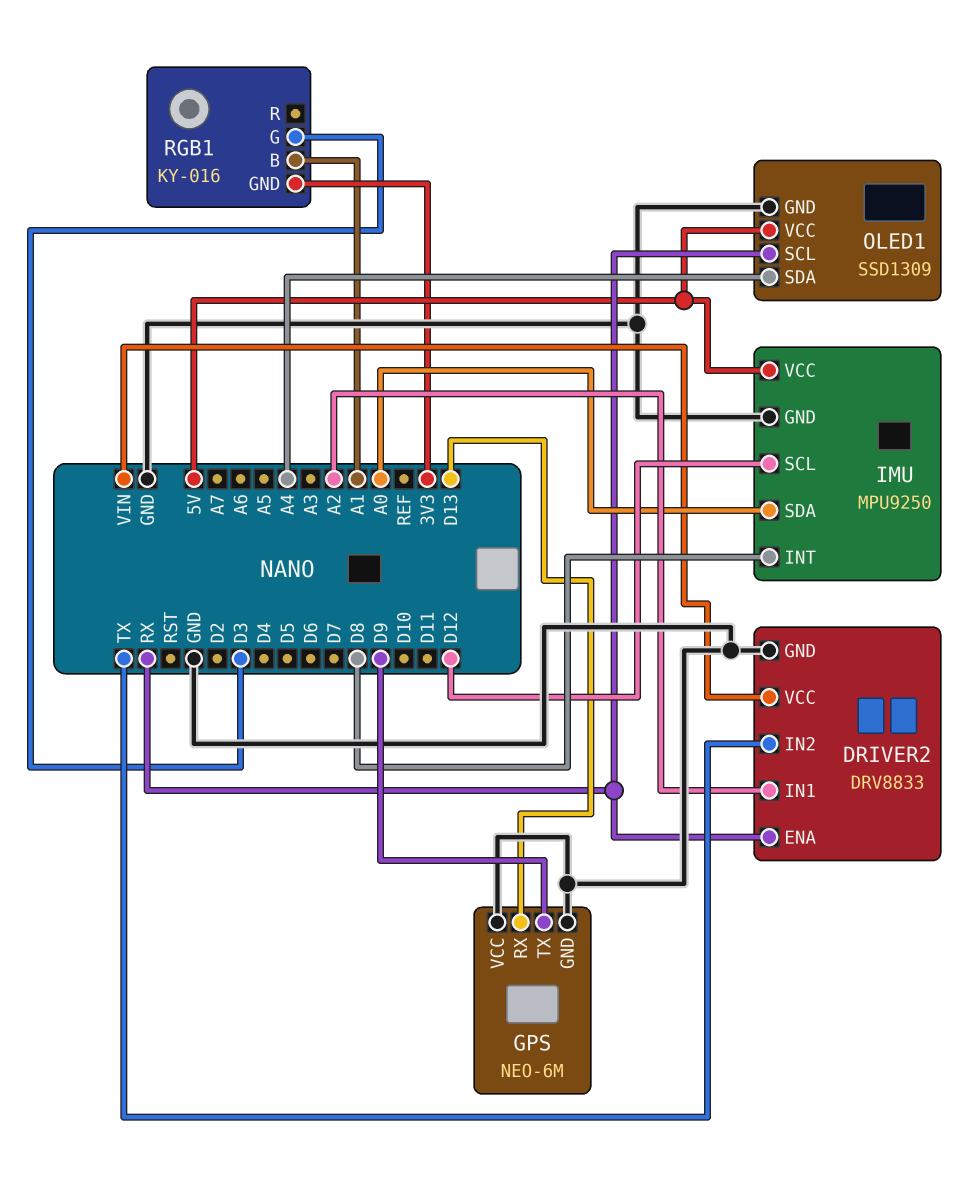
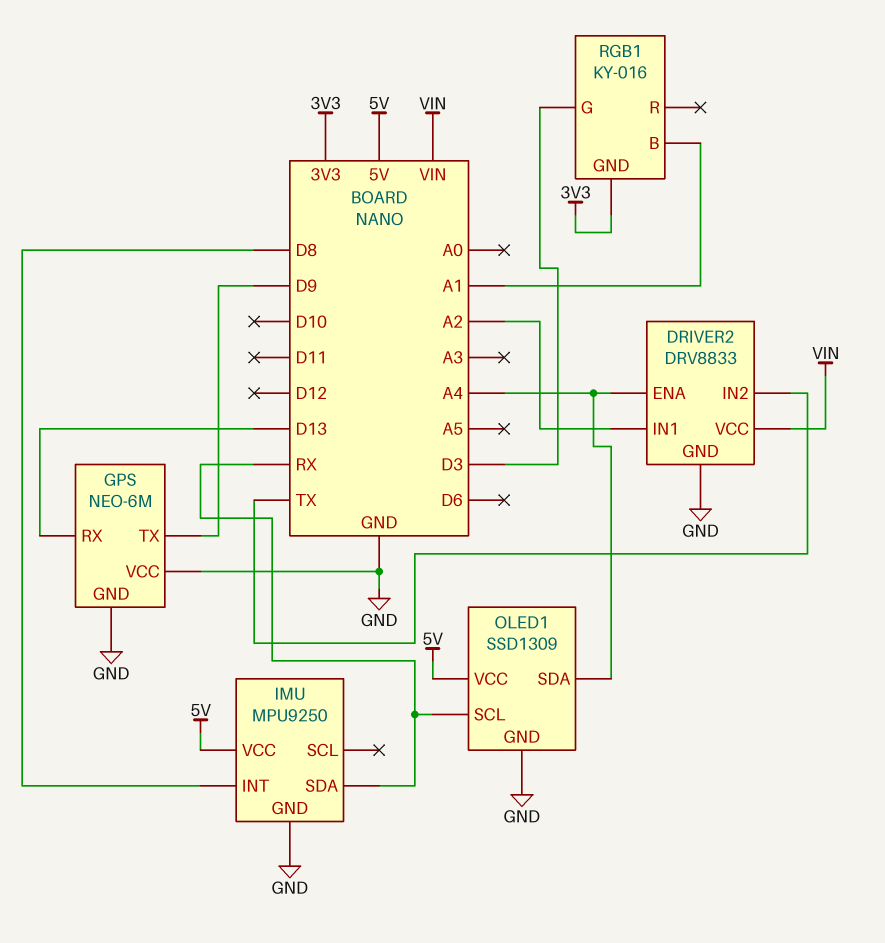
DRIVER2 pin ENA: RX -> A4
IMU pin SCL: D12 -> none
IMU pin SDA: A0 -> RX

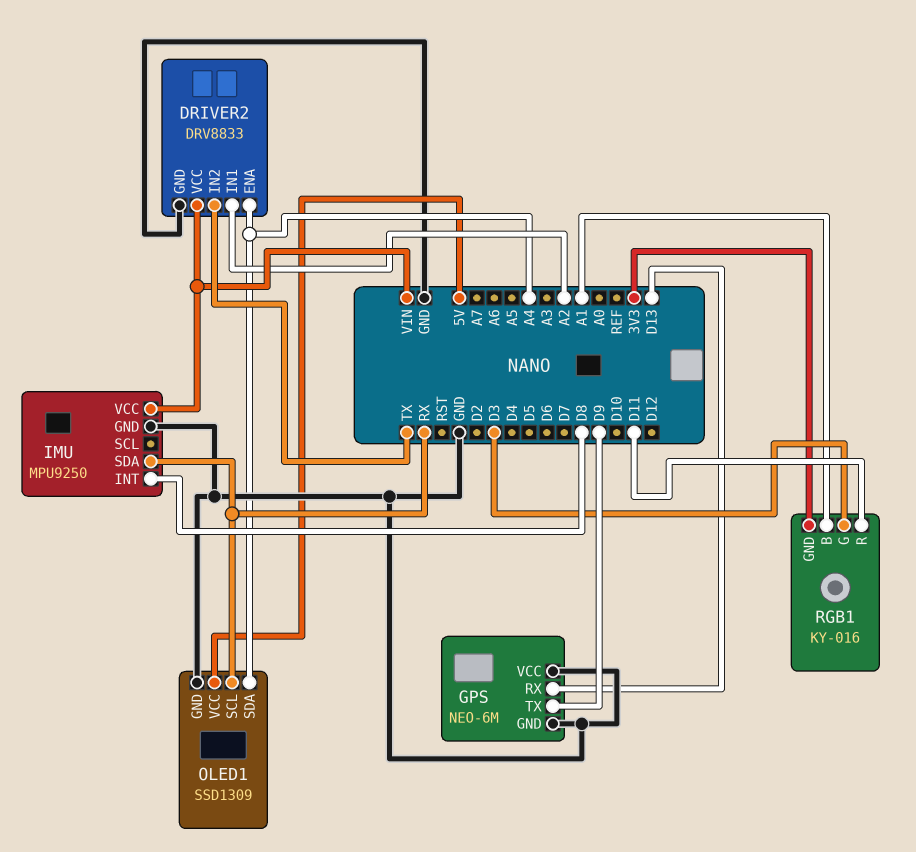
IMU pin VCC: 5V -> VIN
RGB1 pin R: none -> D11

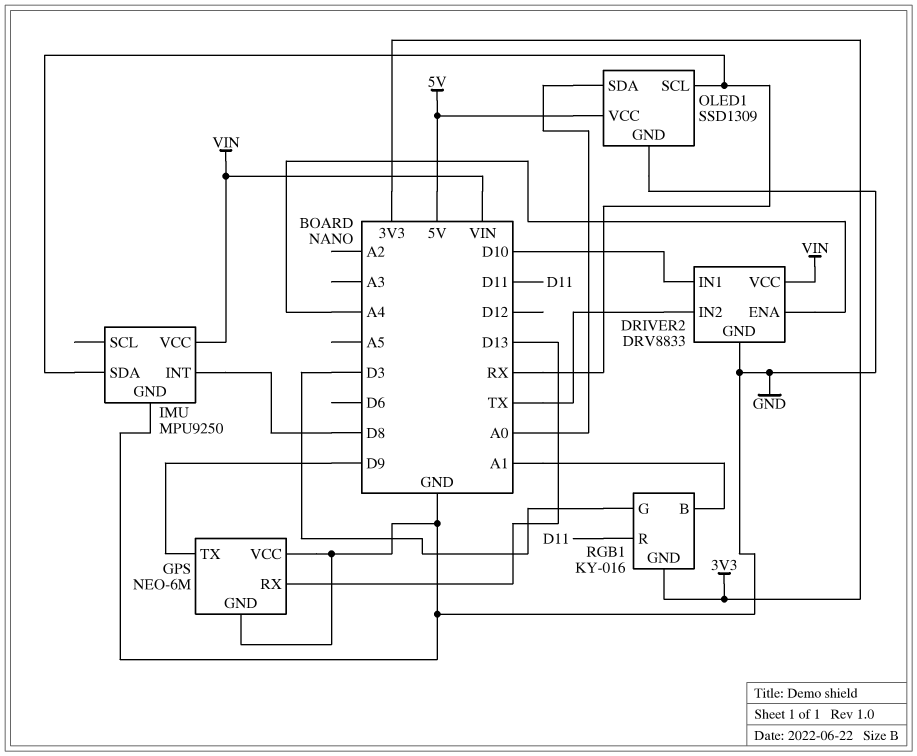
DRIVER2 pin IN1: A2 -> D10
OLED1 pin SDA: A4 -> A0

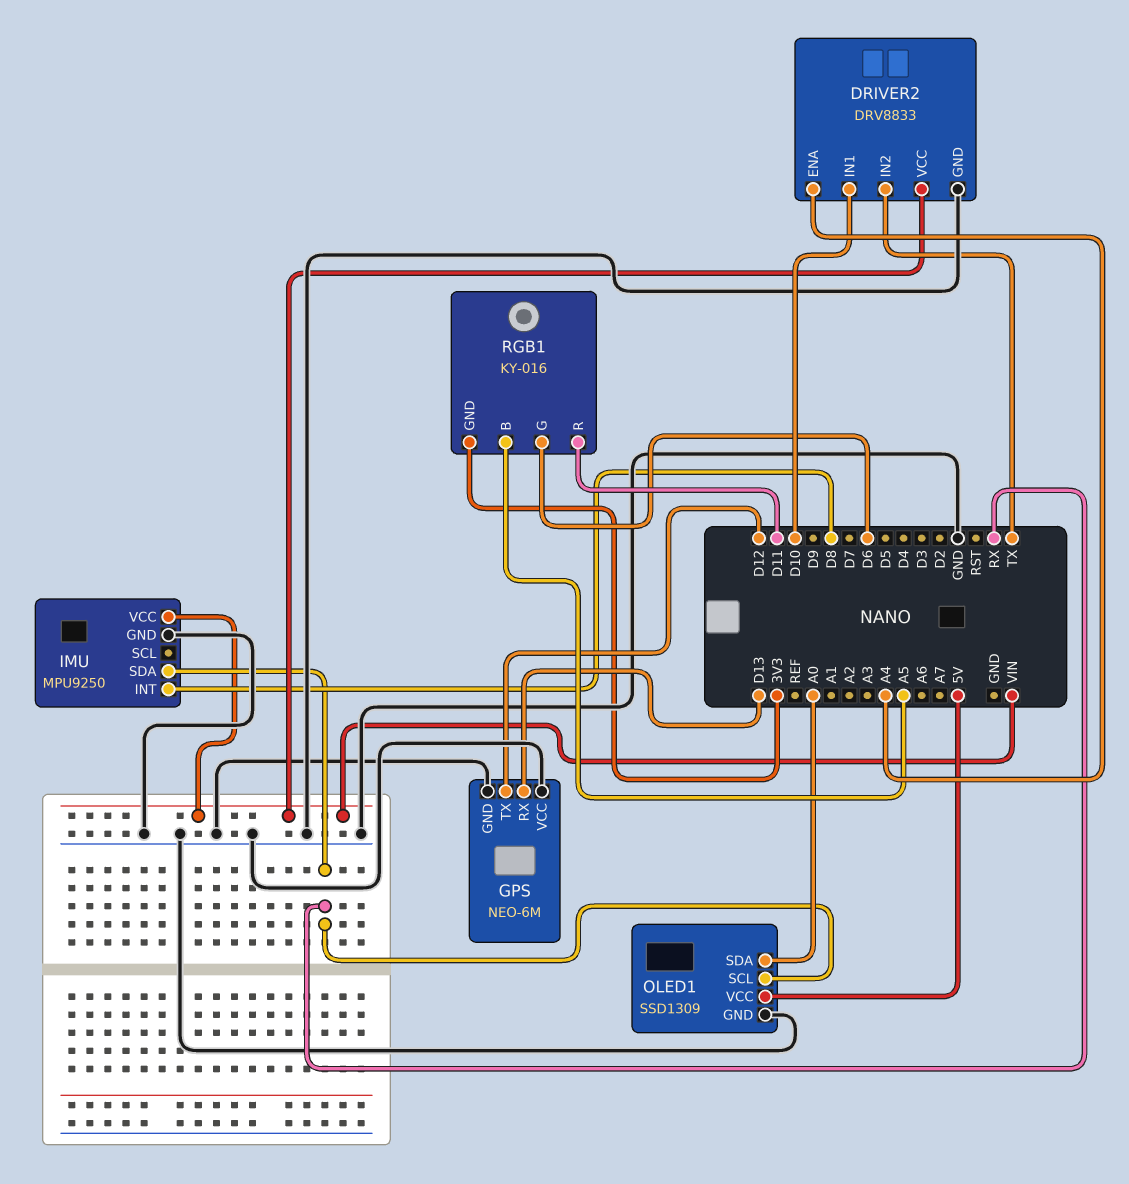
GPS pin TX: D9 -> D12
RGB1 pin B: A1 -> A5
RGB1 pin G: D3 -> D6

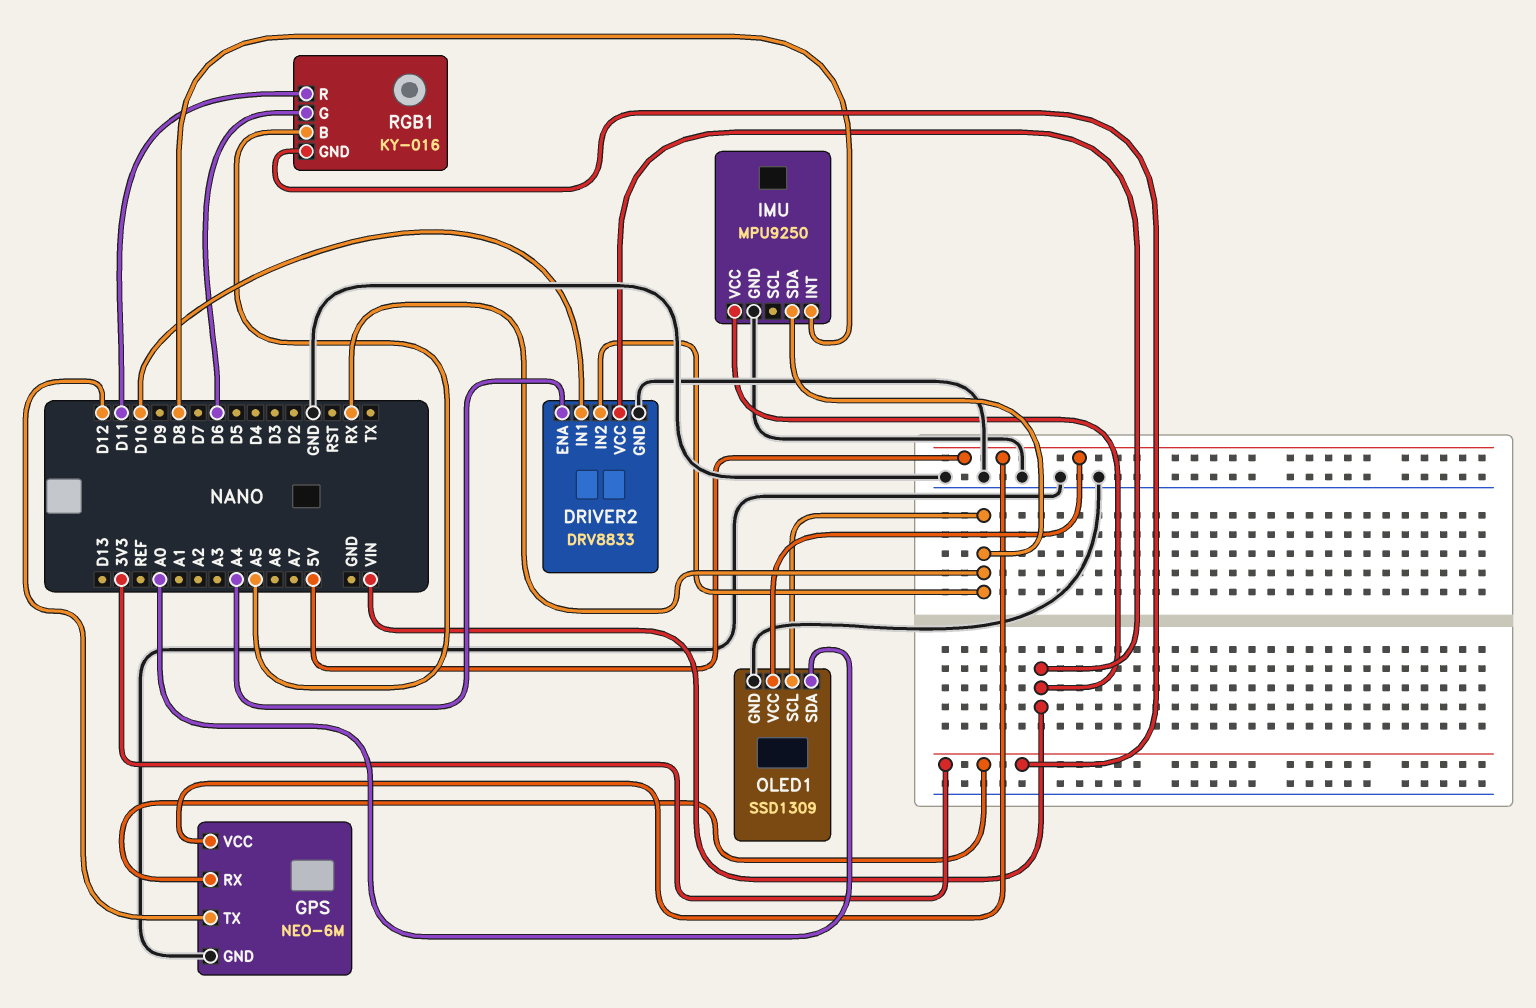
DRIVER2 pin IN2: TX -> RX
GPS pin RX: D13 -> 3V3
GPS pin VCC: GND -> 5V

